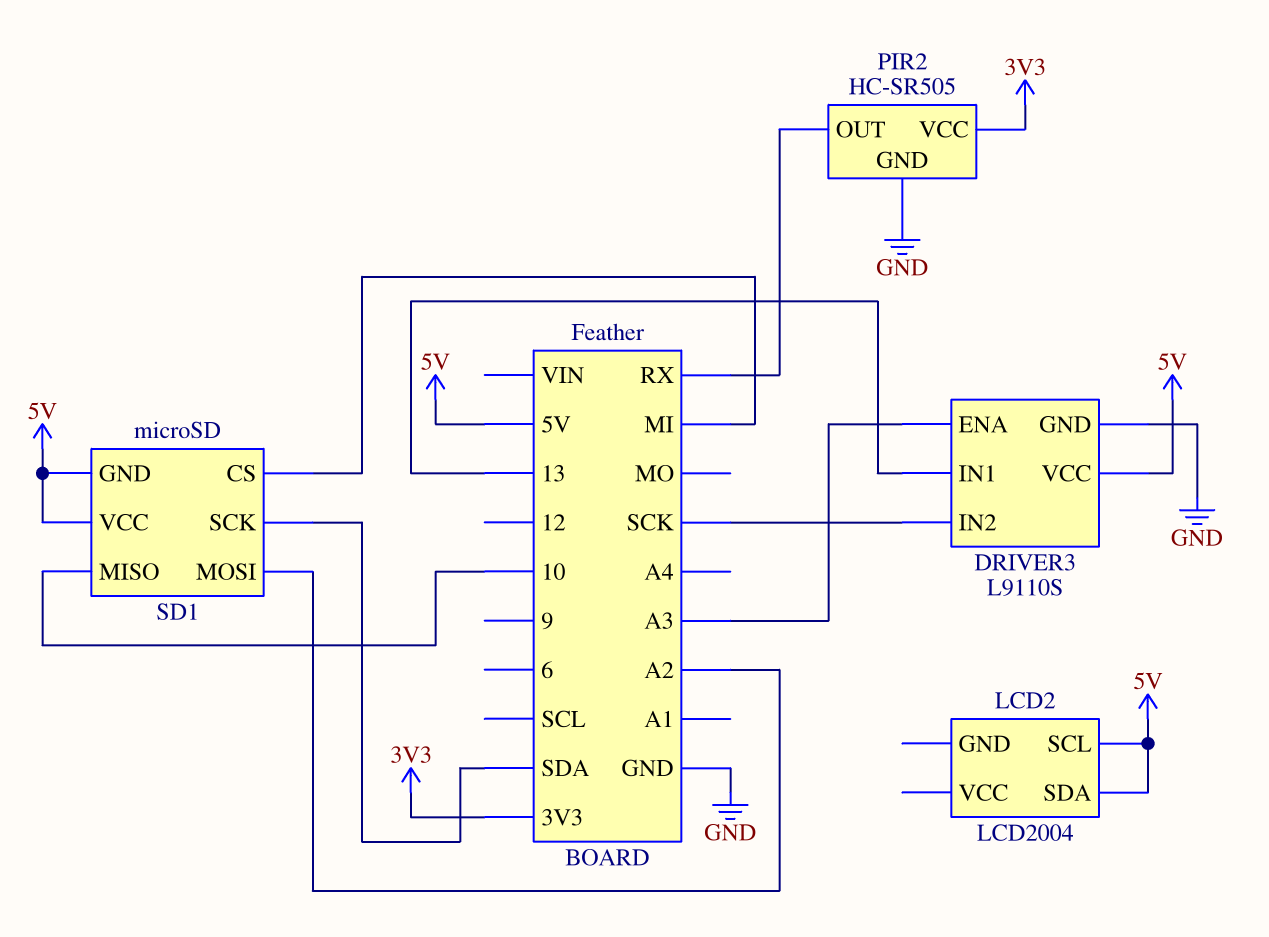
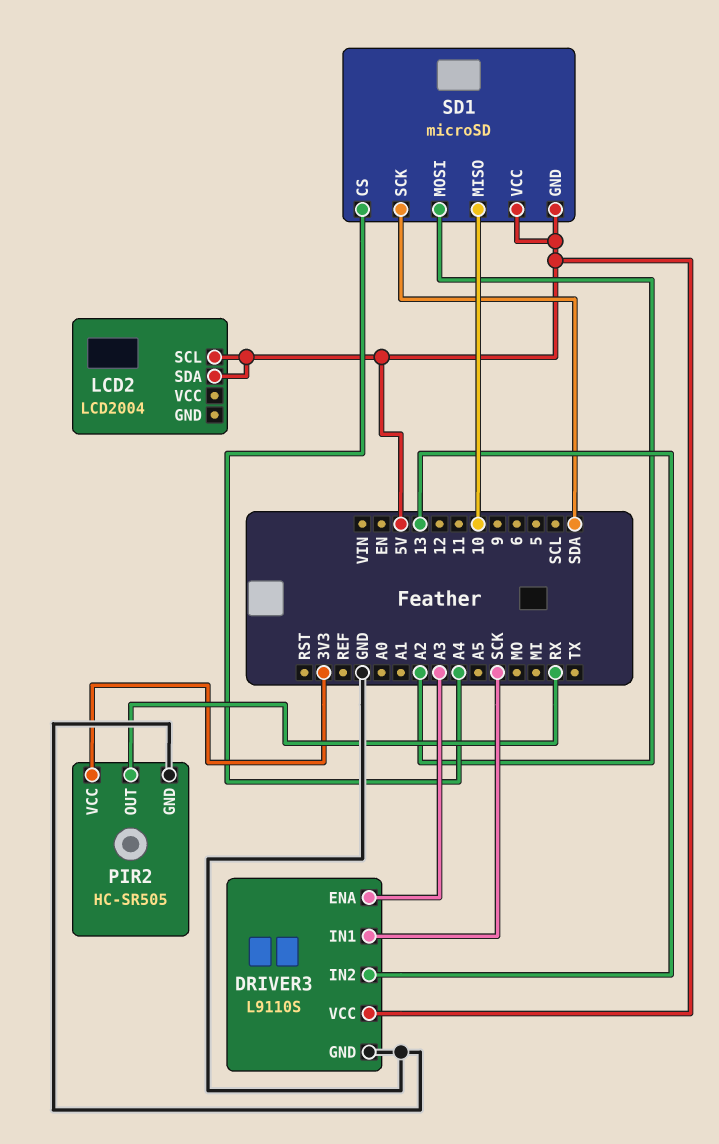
DRIVER3 pin IN1: 13 -> SCK
DRIVER3 pin IN2: SCK -> 13
SD1 pin CS: MI -> A4

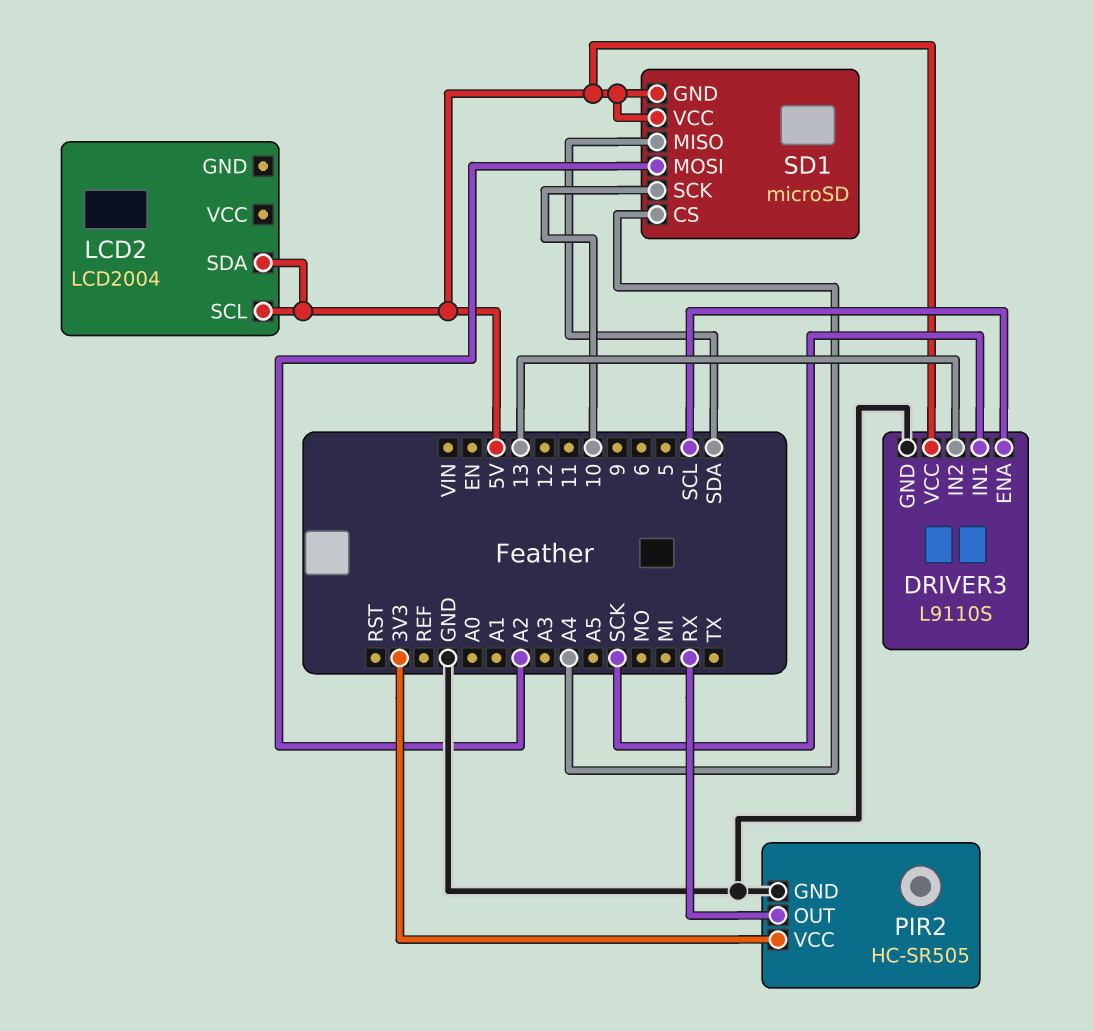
DRIVER3 pin ENA: A3 -> SCL
SD1 pin MISO: 10 -> SDA
SD1 pin SCK: SDA -> 10

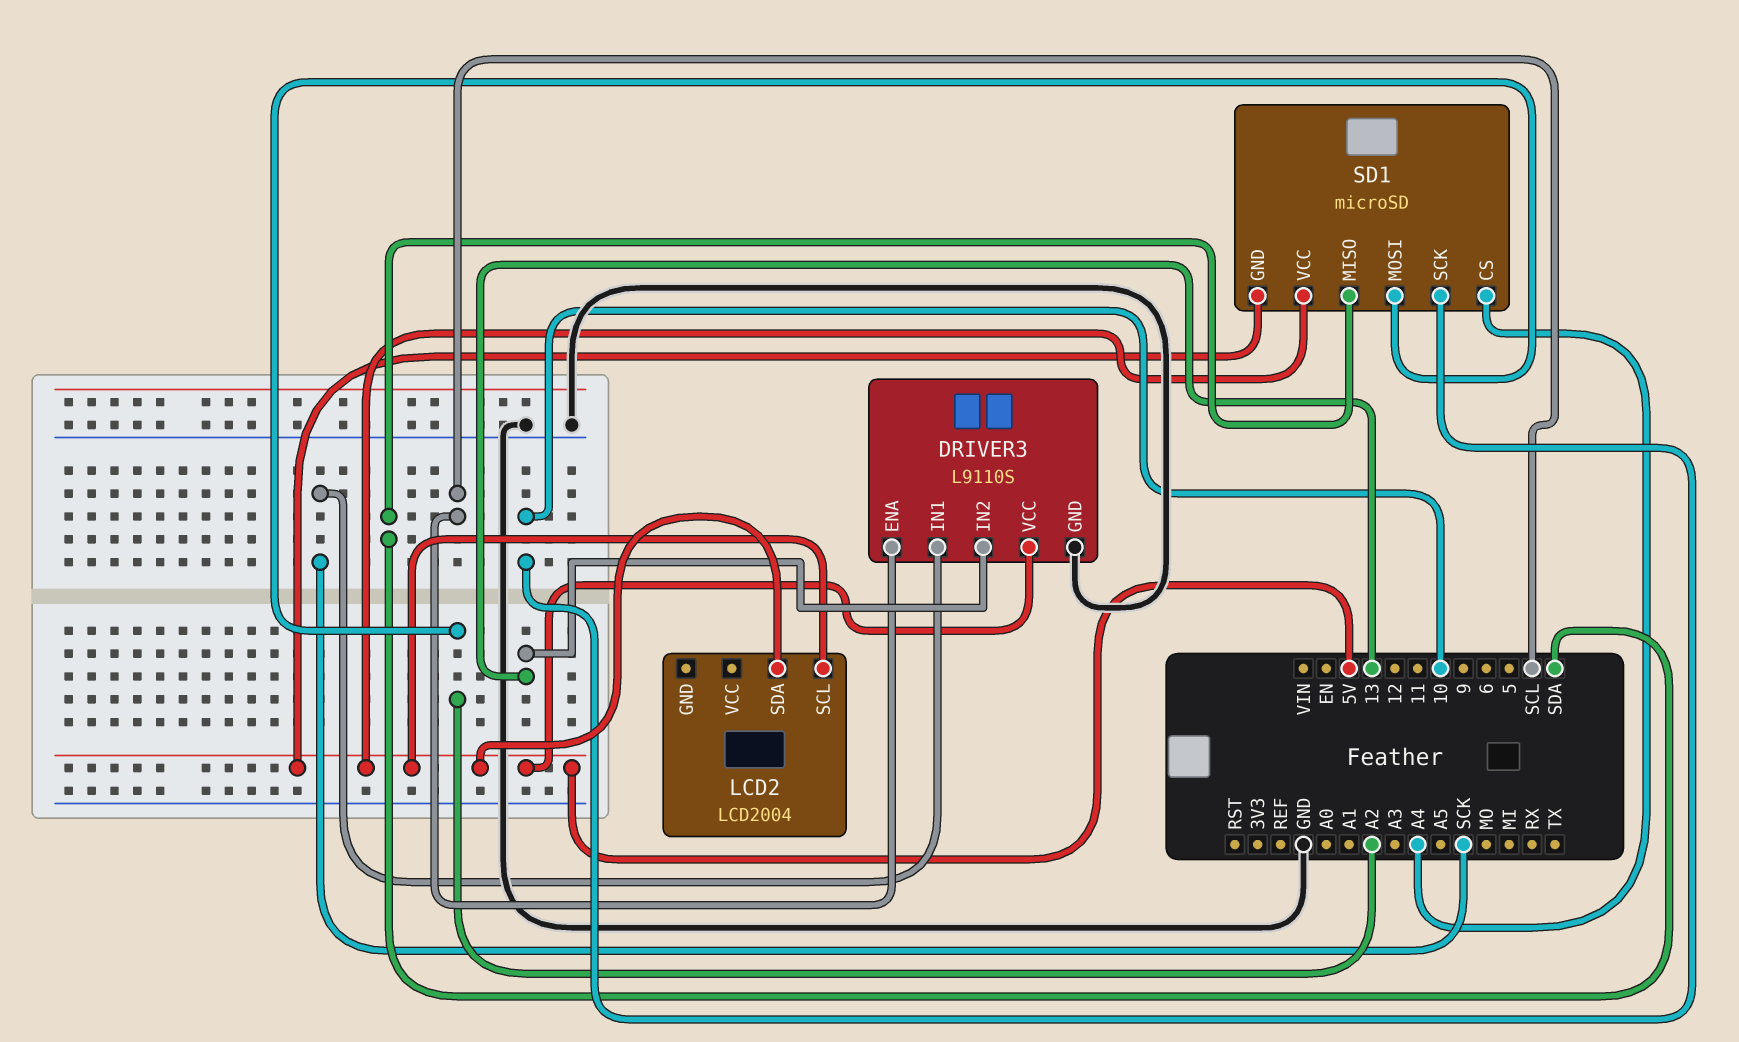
PIR2: HC-SR505 -> none
PIR2 pin GND: GND -> none
PIR2 pin OUT: RX -> none
PIR2 pin VCC: 3V3 -> none

